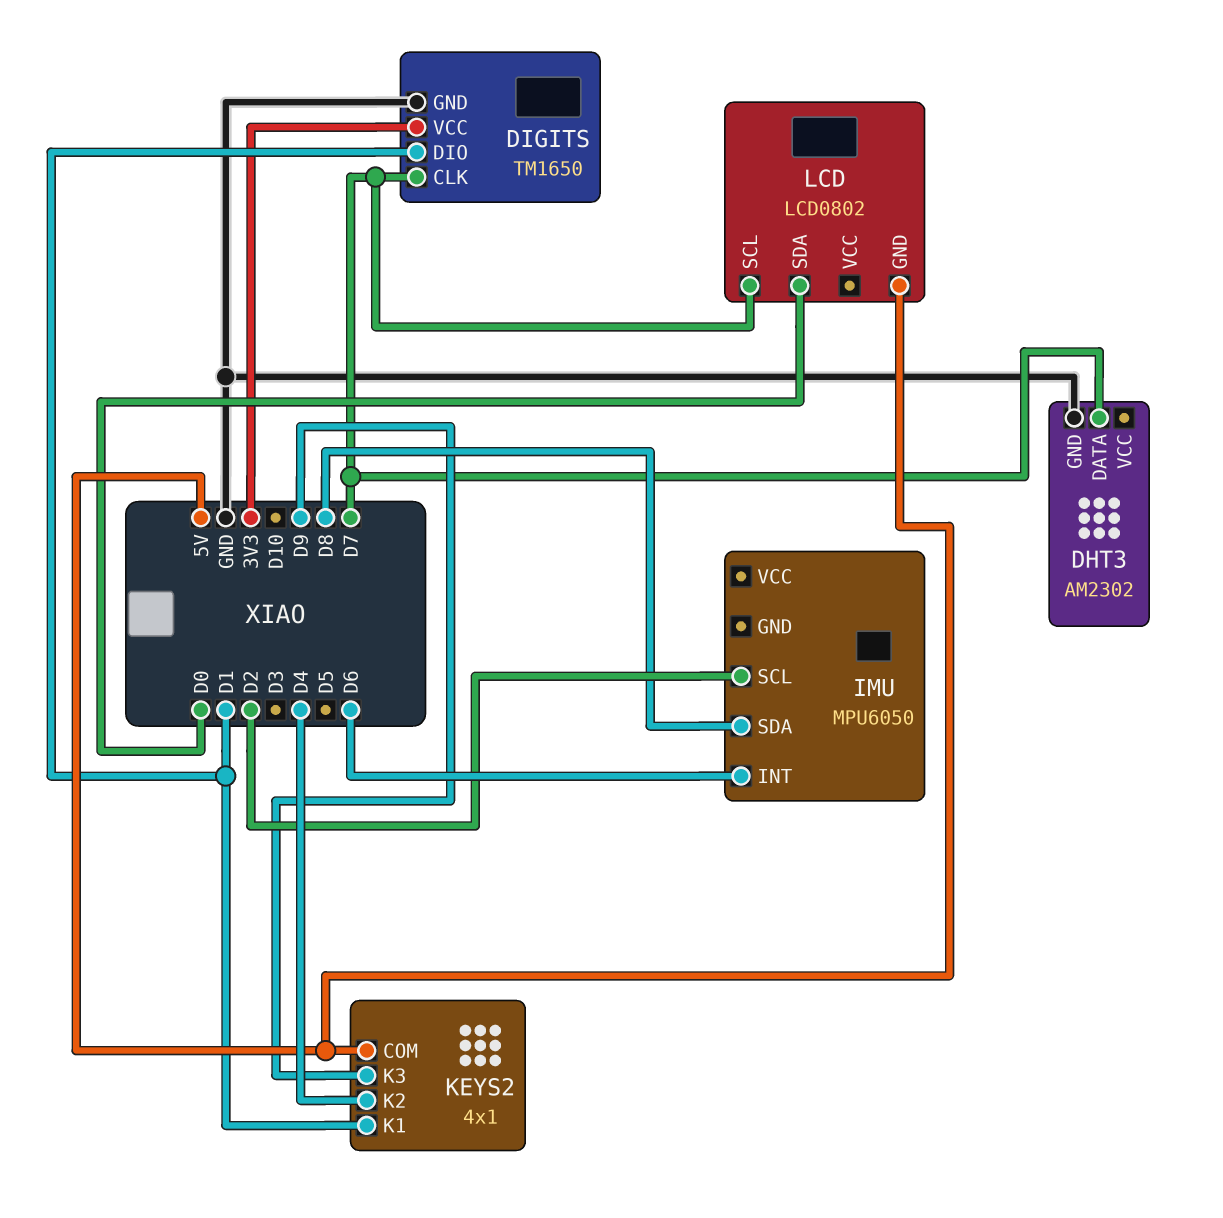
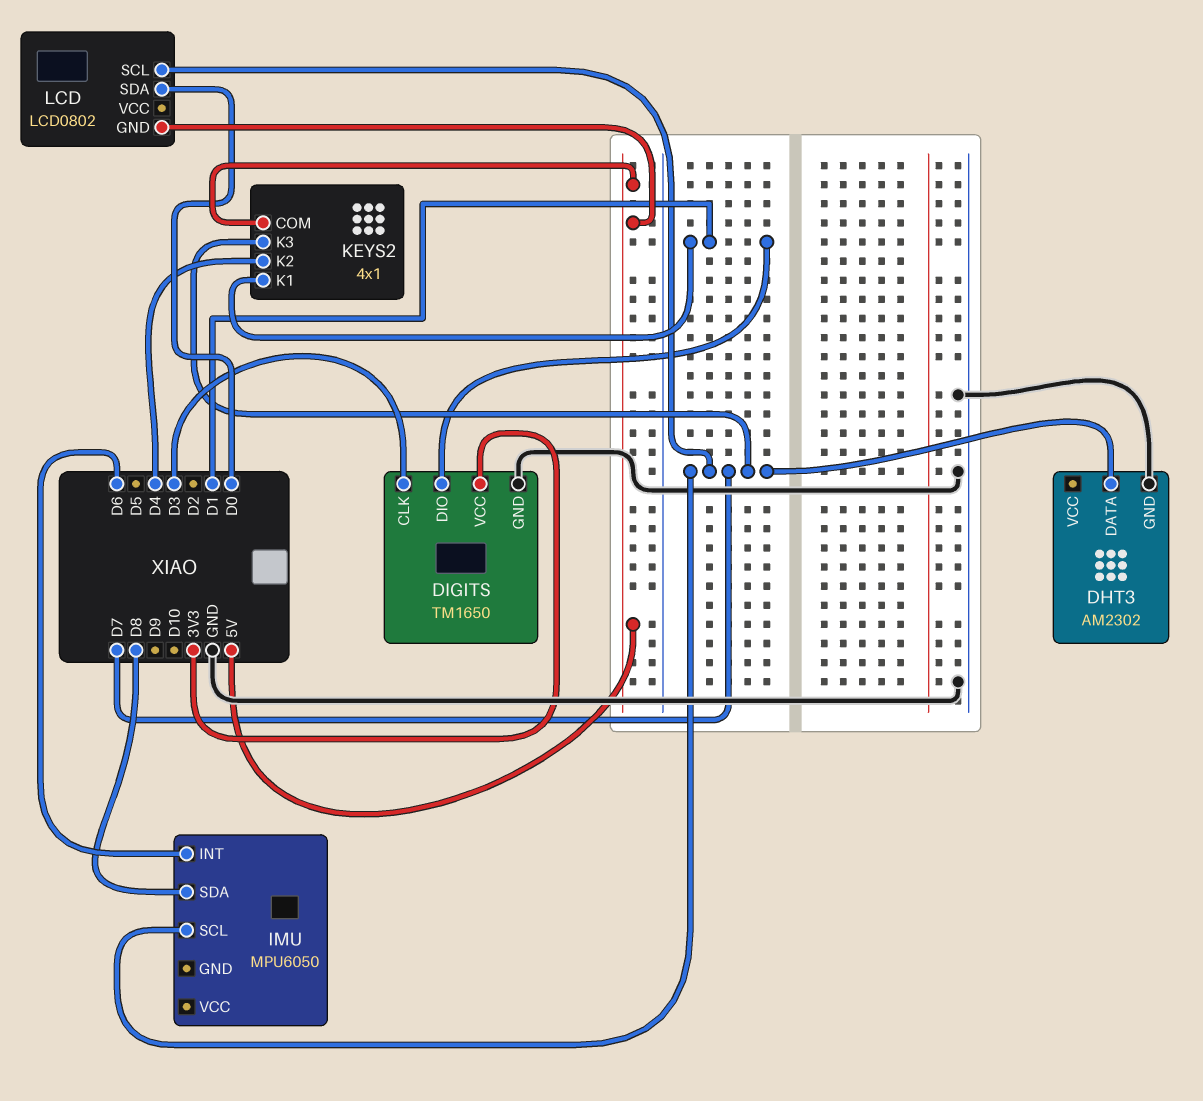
DIGITS pin CLK: D7 -> D3
IMU pin SCL: D2 -> D7
KEYS2 pin K3: D9 -> D7

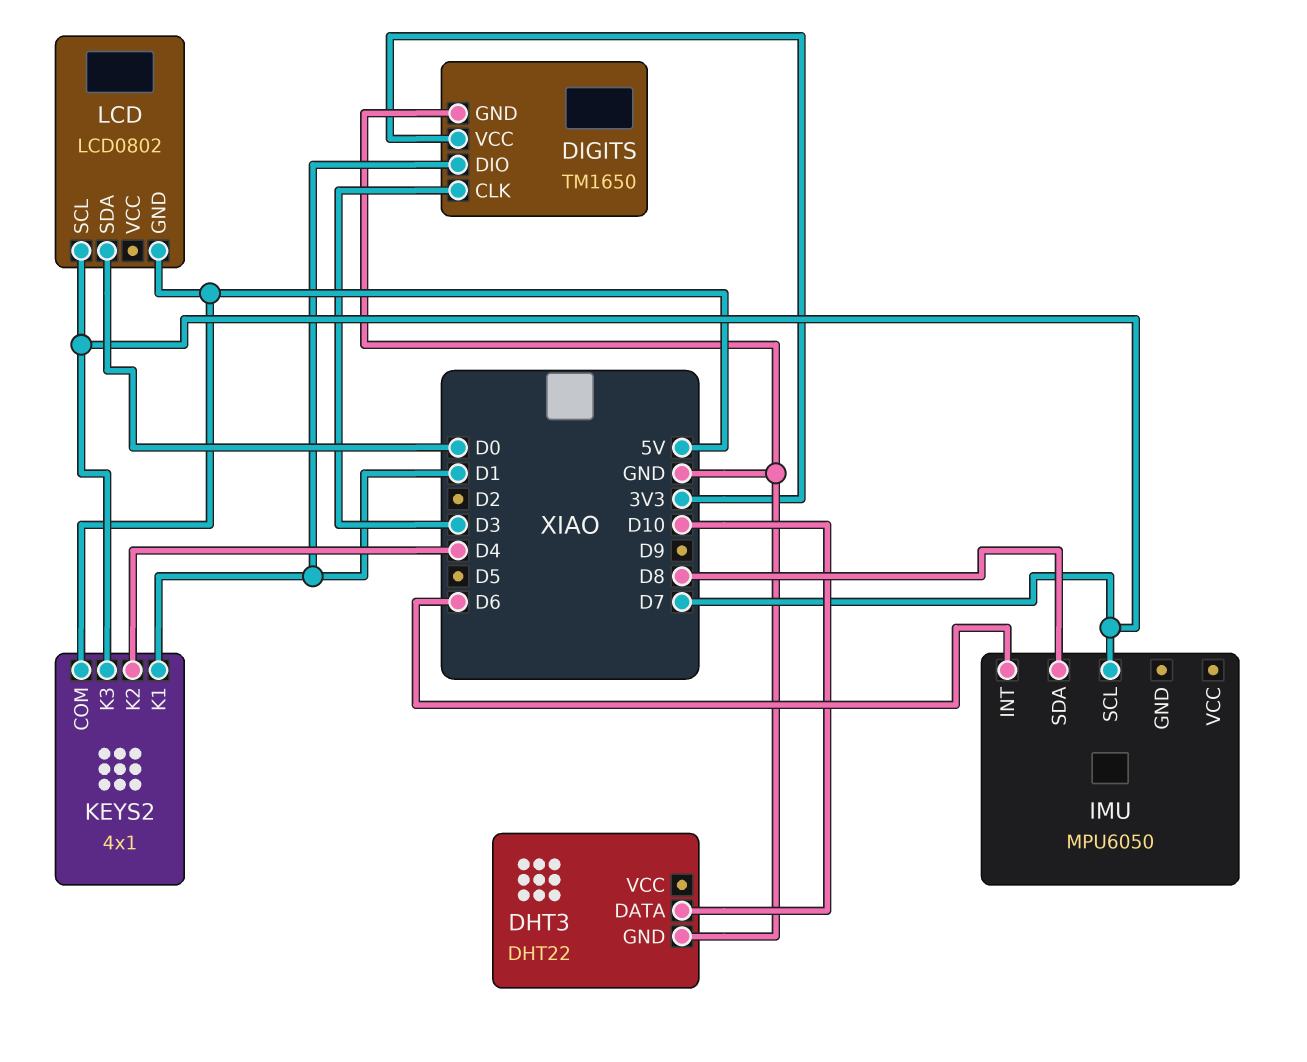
DHT3: AM2302 -> DHT22
DHT3 pin DATA: D7 -> D10

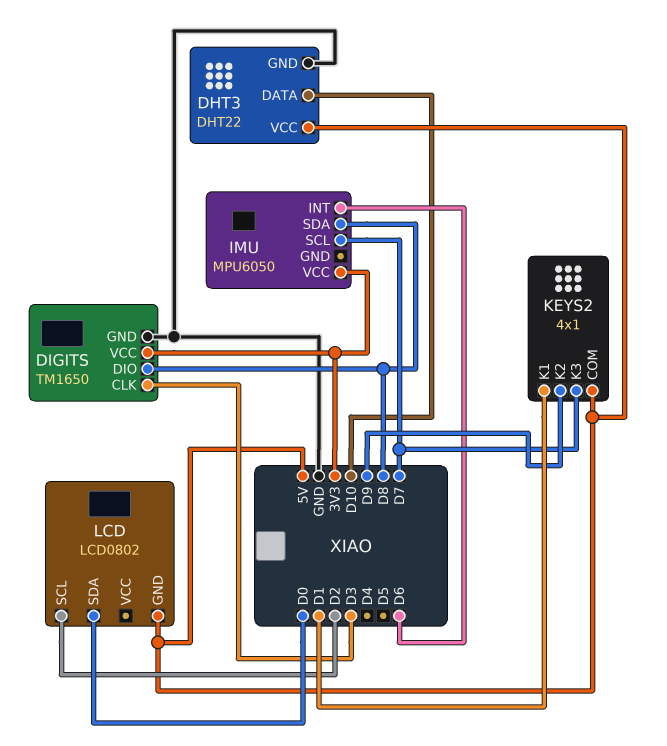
DHT3 pin VCC: none -> 5V
DIGITS pin DIO: D1 -> D8
IMU pin VCC: none -> 3V3
KEYS2 pin K2: D4 -> D9
LCD pin SCL: D7 -> D2

